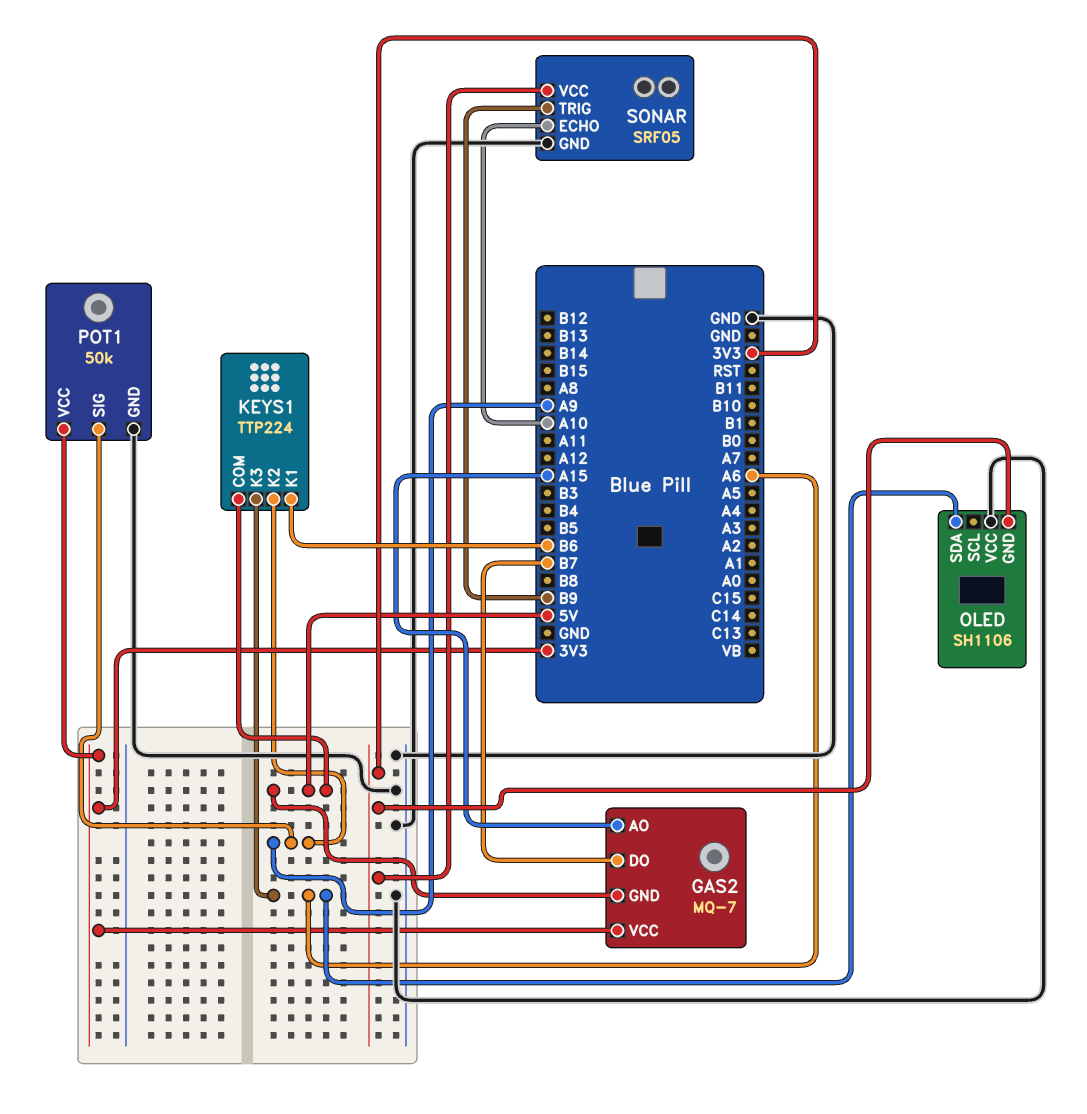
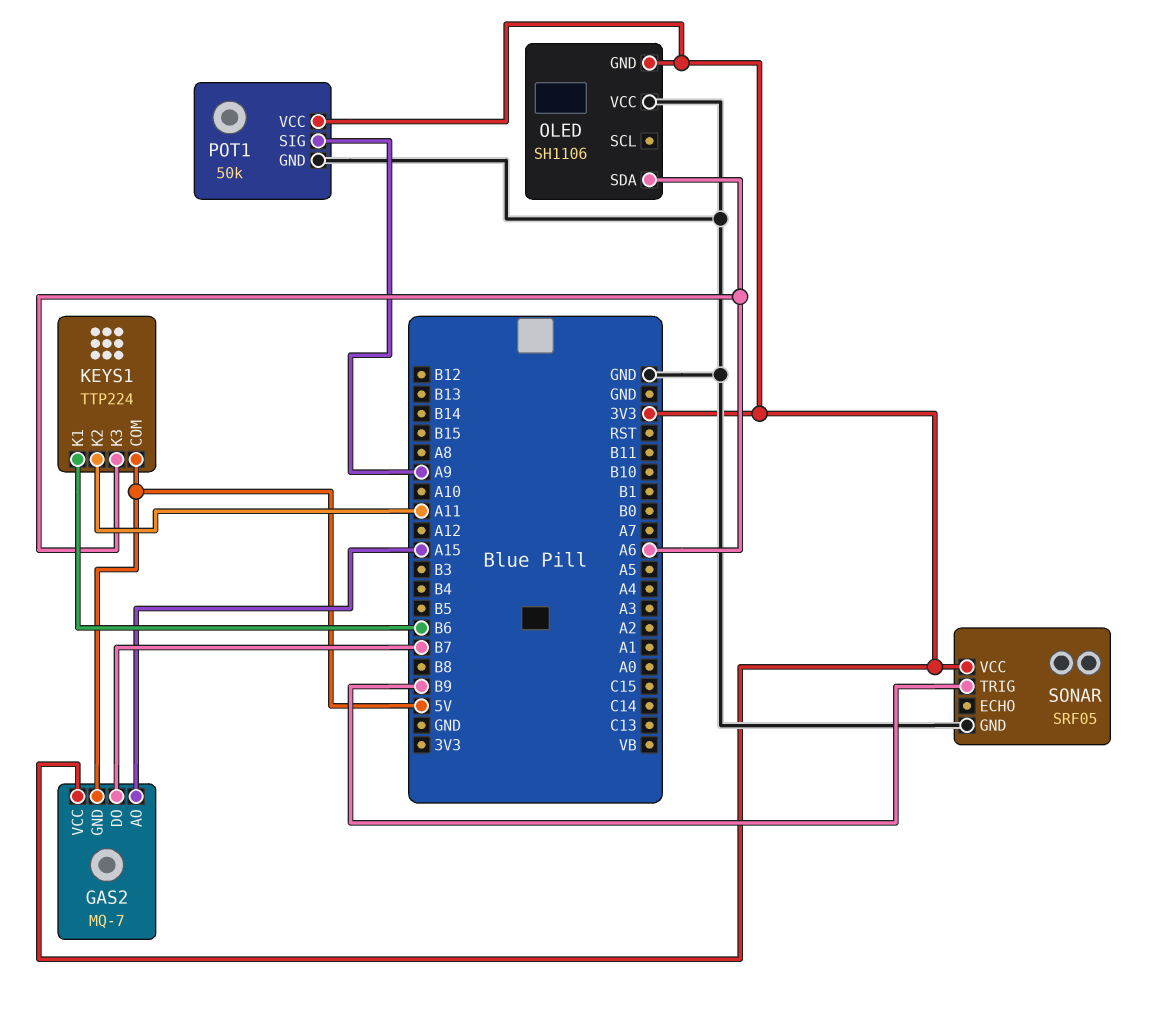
KEYS1 pin K2: A9 -> A11
SONAR pin ECHO: A10 -> none

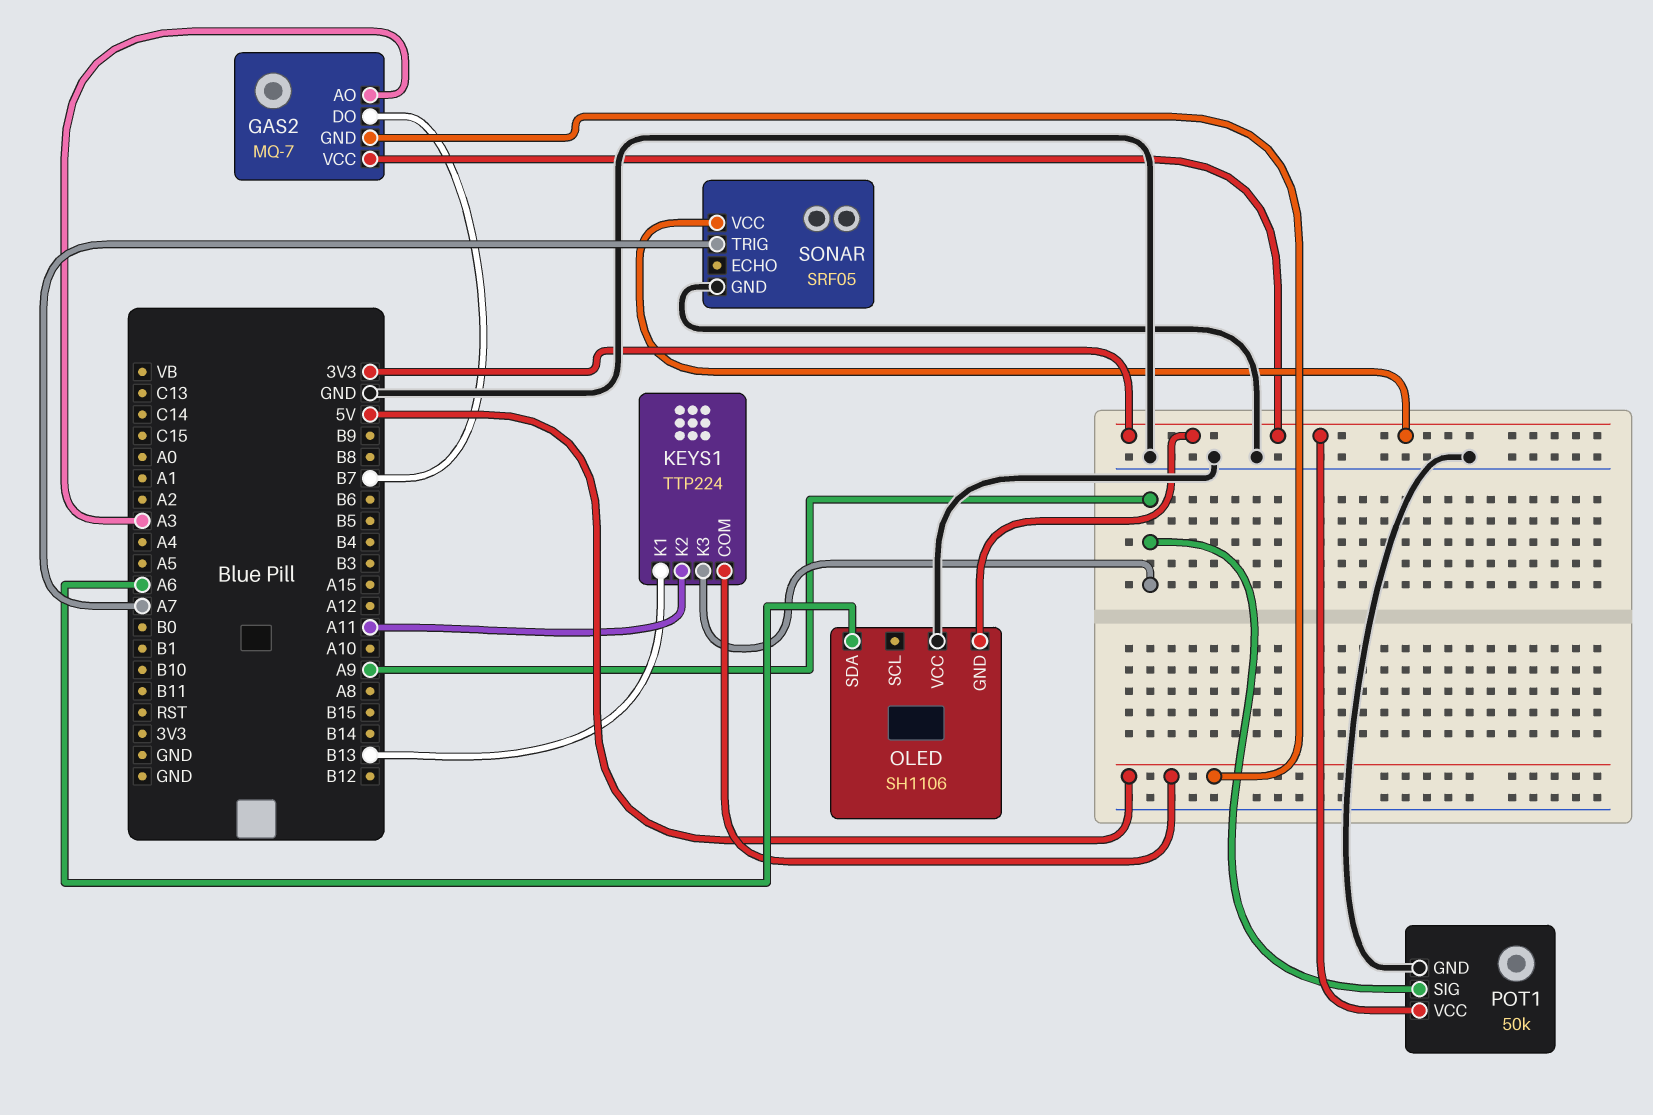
GAS2 pin AO: A15 -> A3
KEYS1 pin K1: B6 -> B13
KEYS1 pin K3: A6 -> A9
SONAR pin TRIG: B9 -> A7

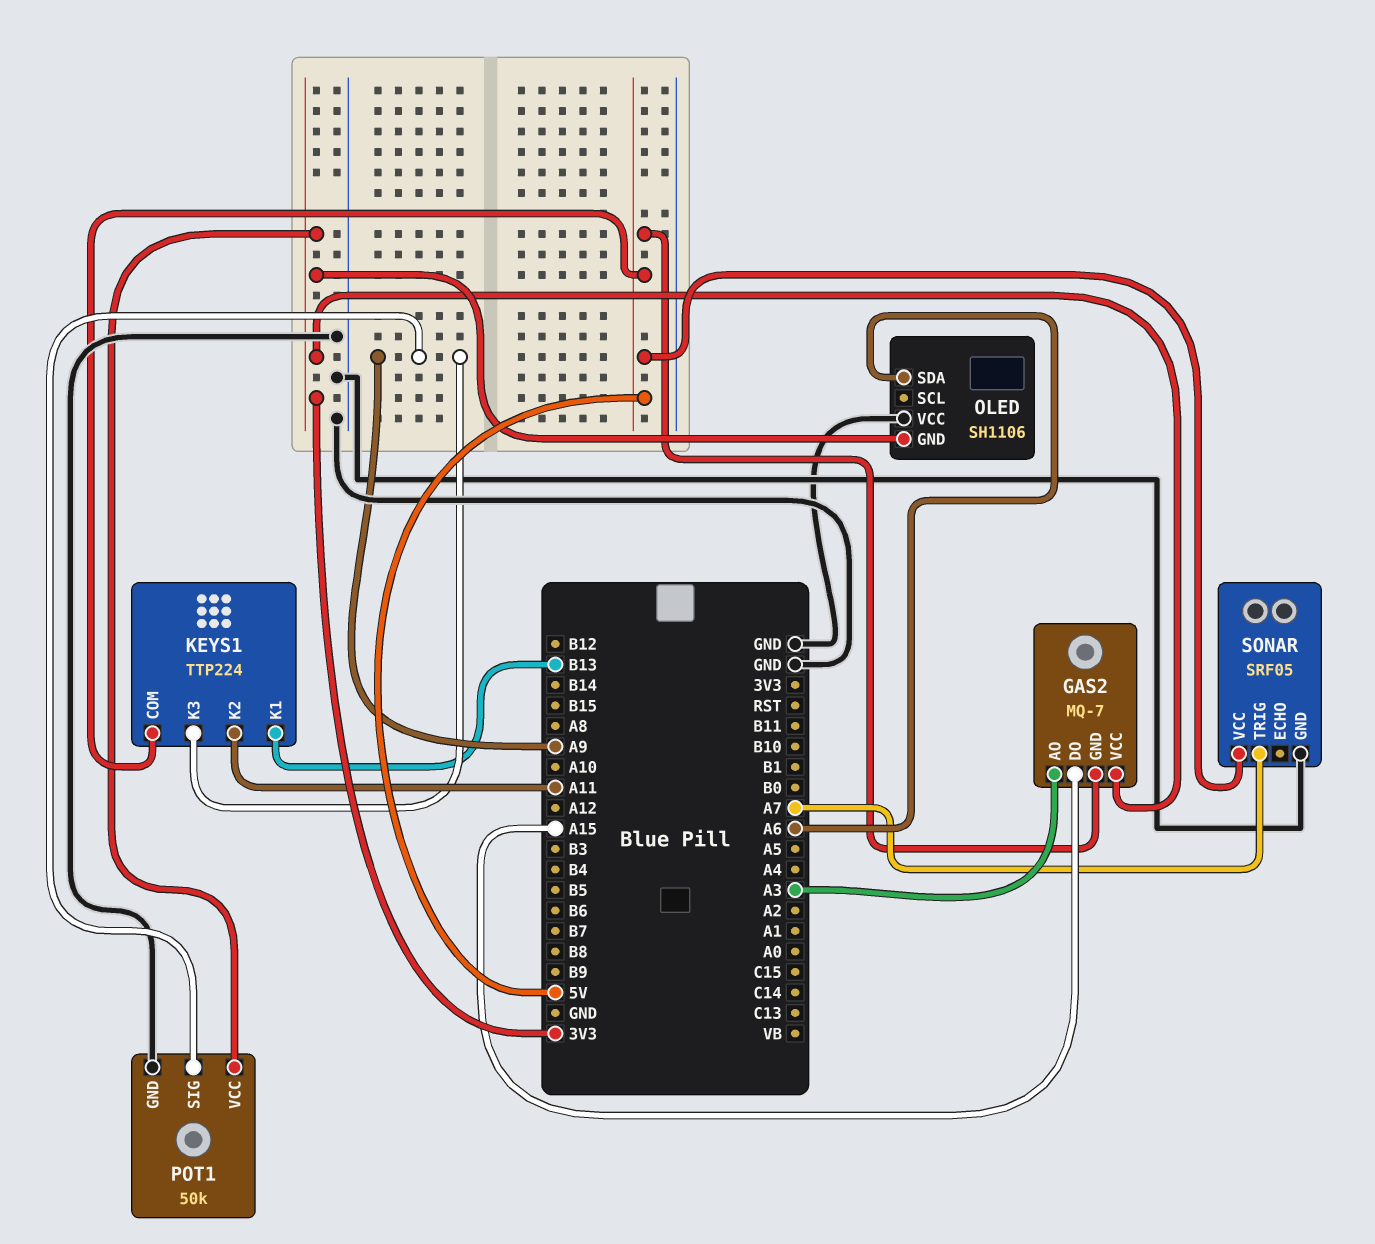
GAS2 pin DO: B7 -> A15
SONAR pin VCC: 3V3 -> 5V

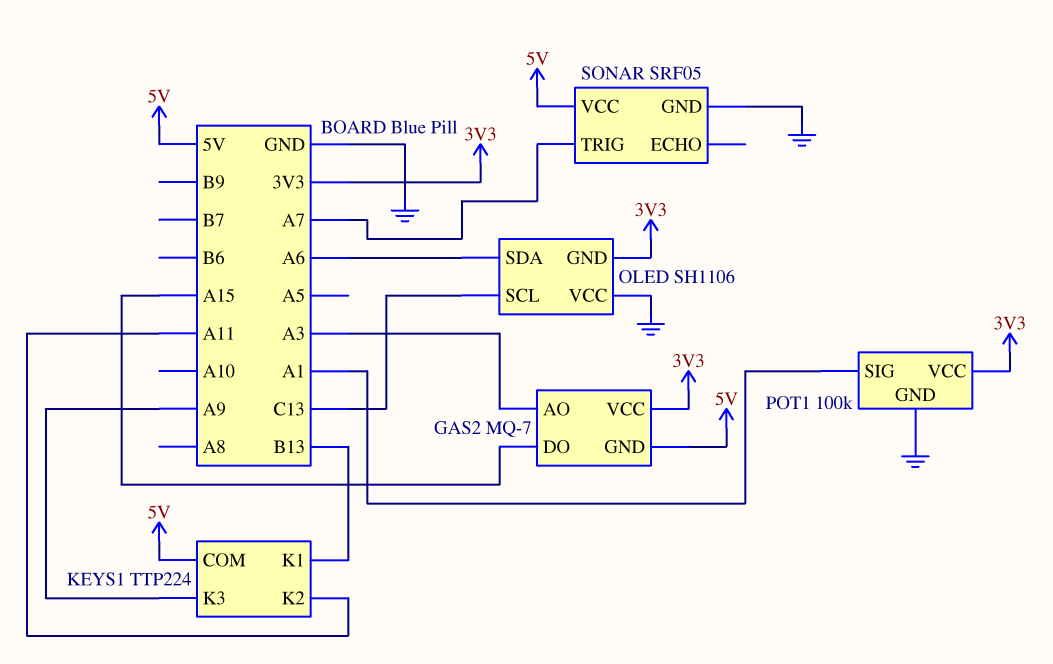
OLED pin SCL: none -> C13
POT1: 50k -> 100k
POT1 pin SIG: A9 -> A1

